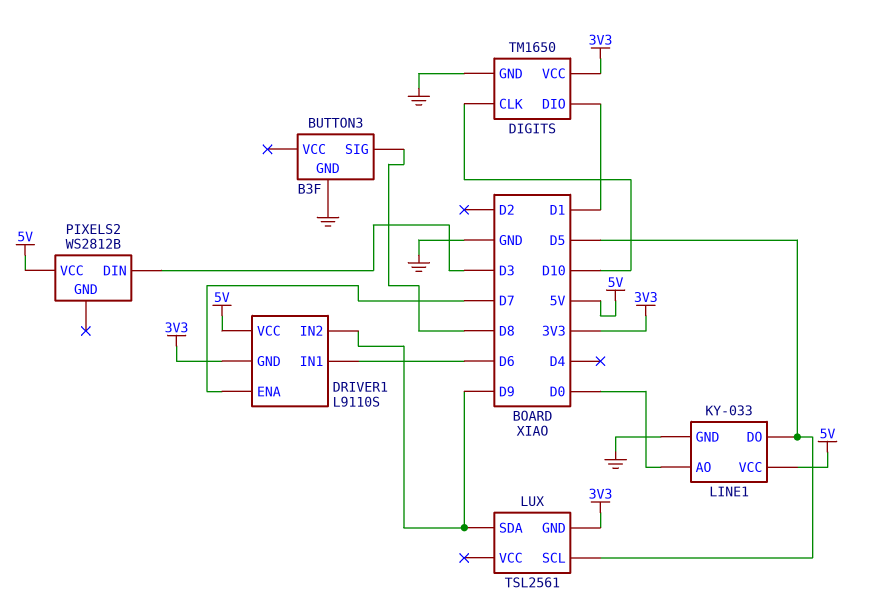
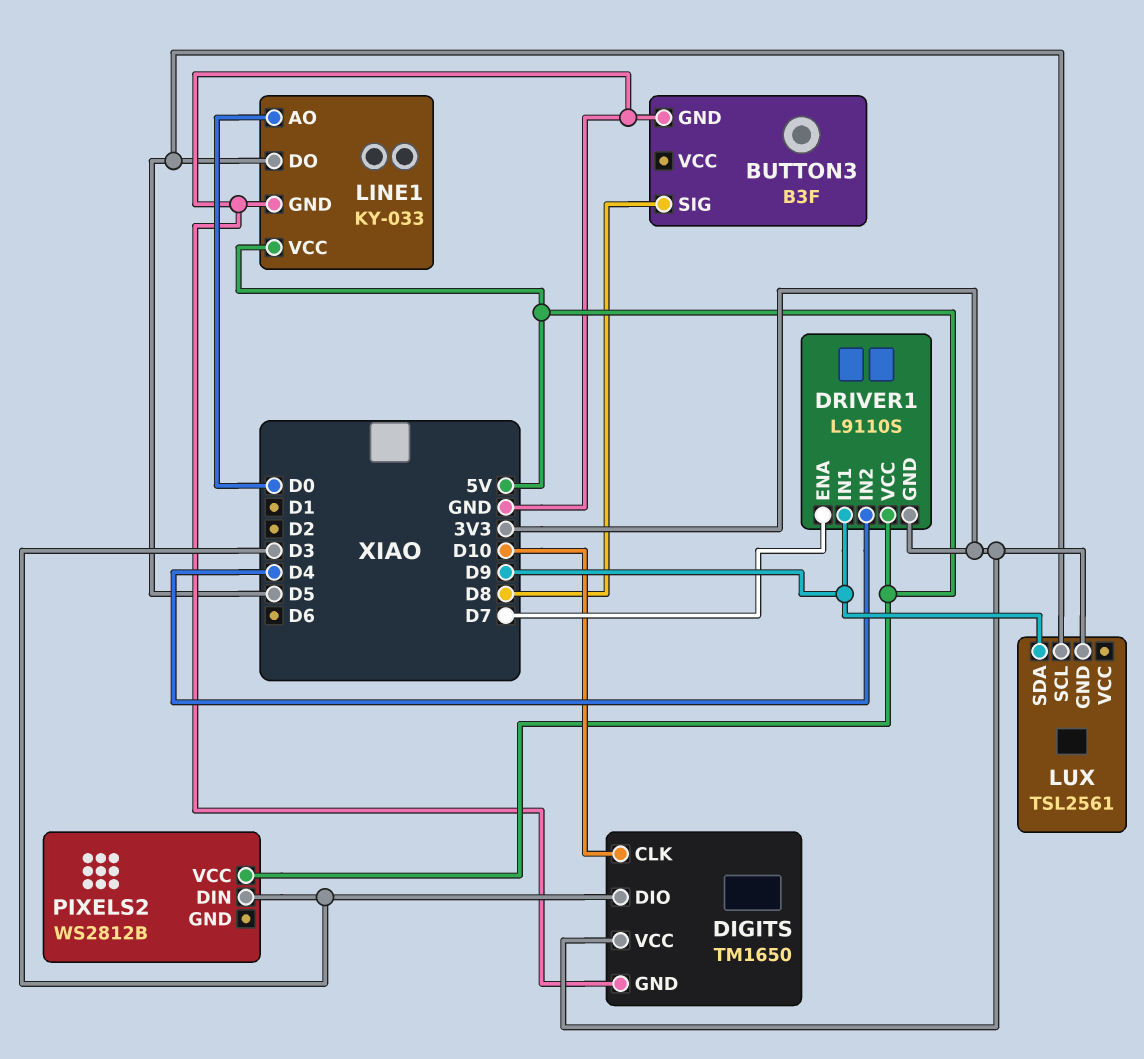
DIGITS pin DIO: D1 -> D3
DRIVER1 pin IN1: D6 -> D9
DRIVER1 pin IN2: D9 -> D4

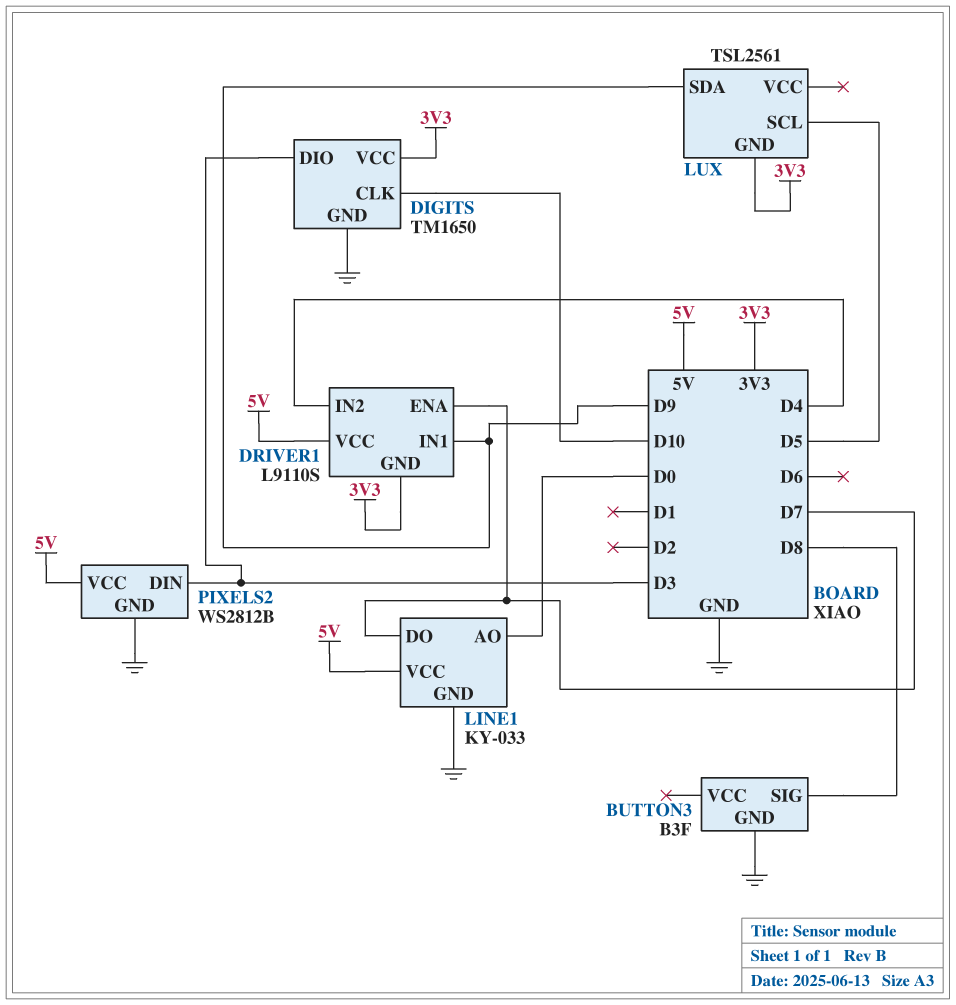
LINE1 pin DO: D5 -> D7
PIXELS2 pin GND: none -> GND

